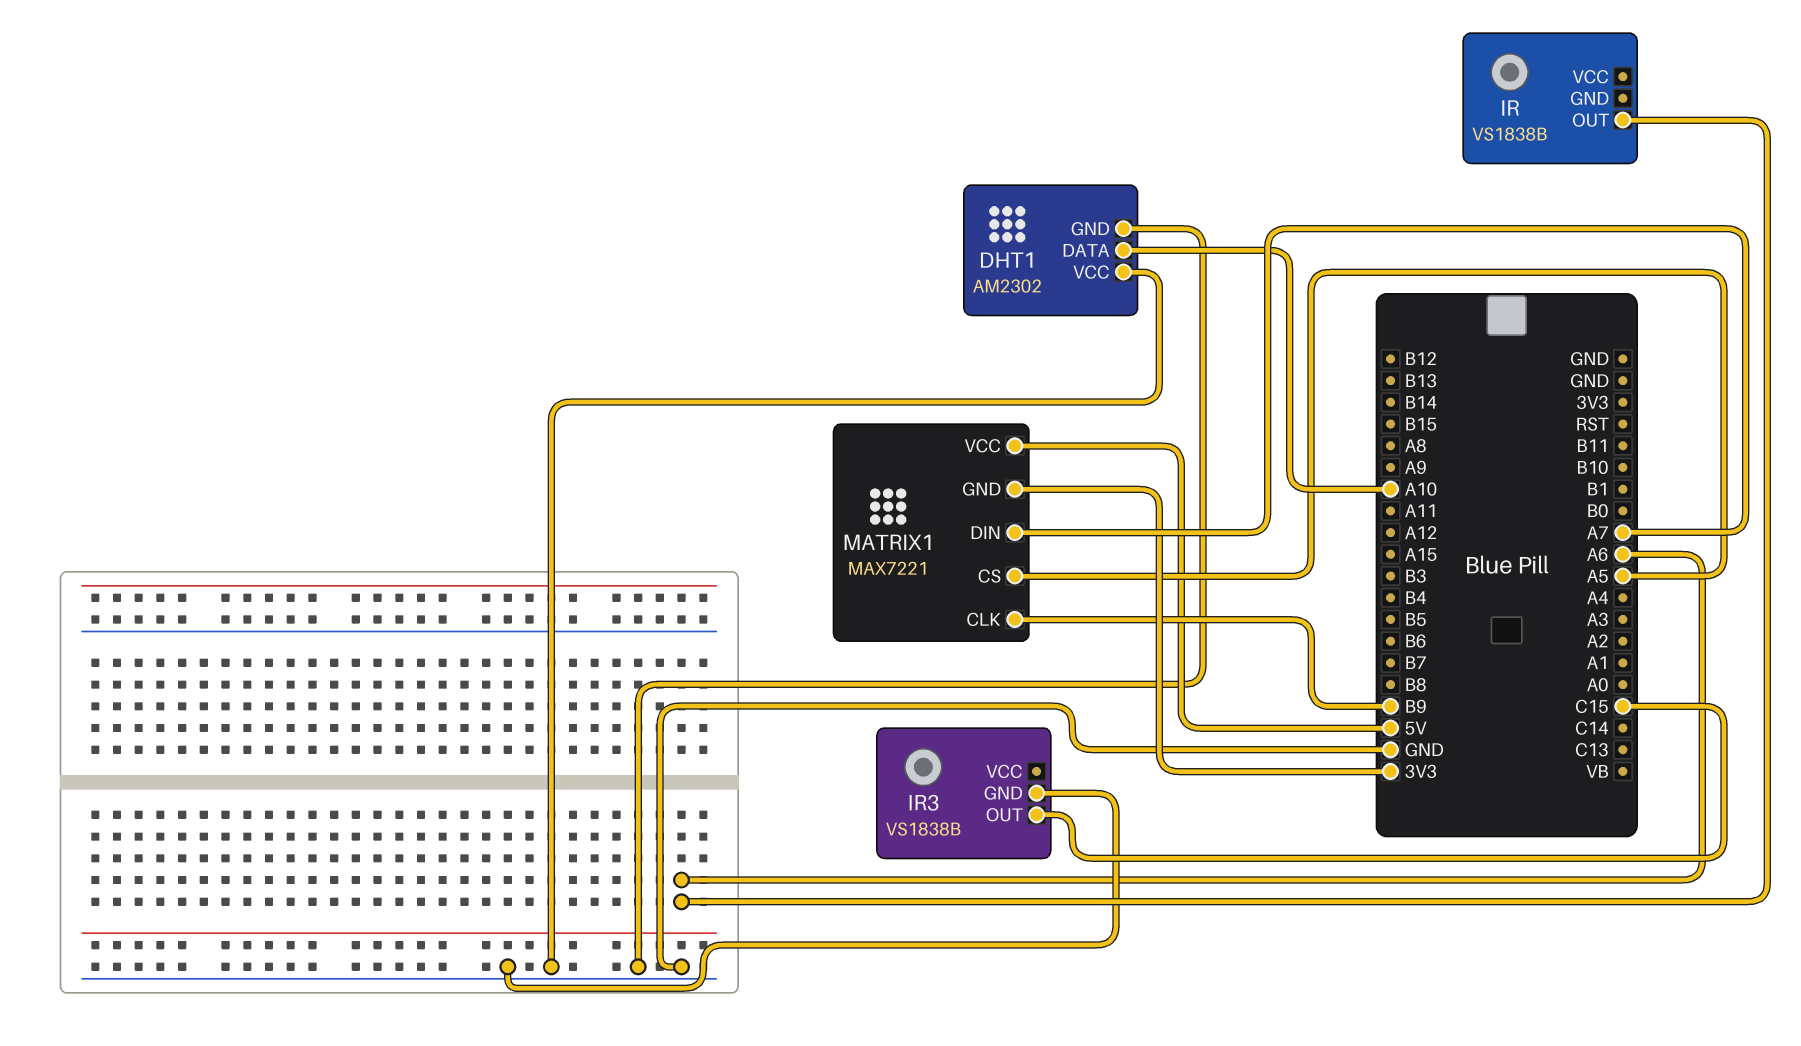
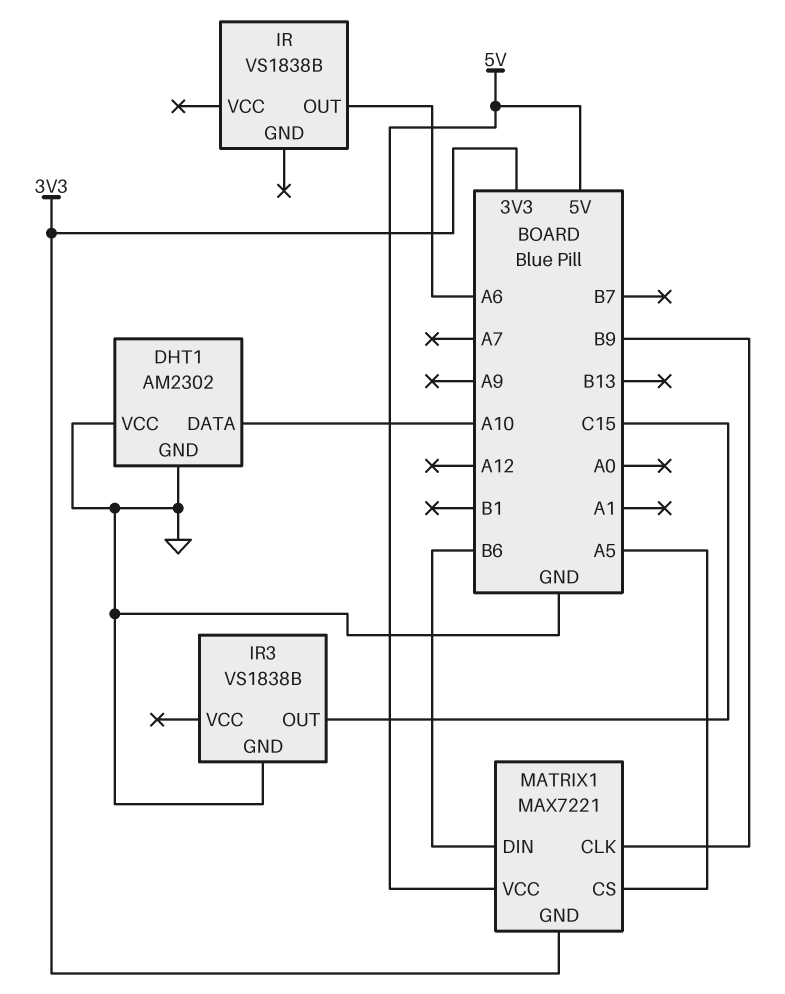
MATRIX1 pin DIN: A7 -> B6

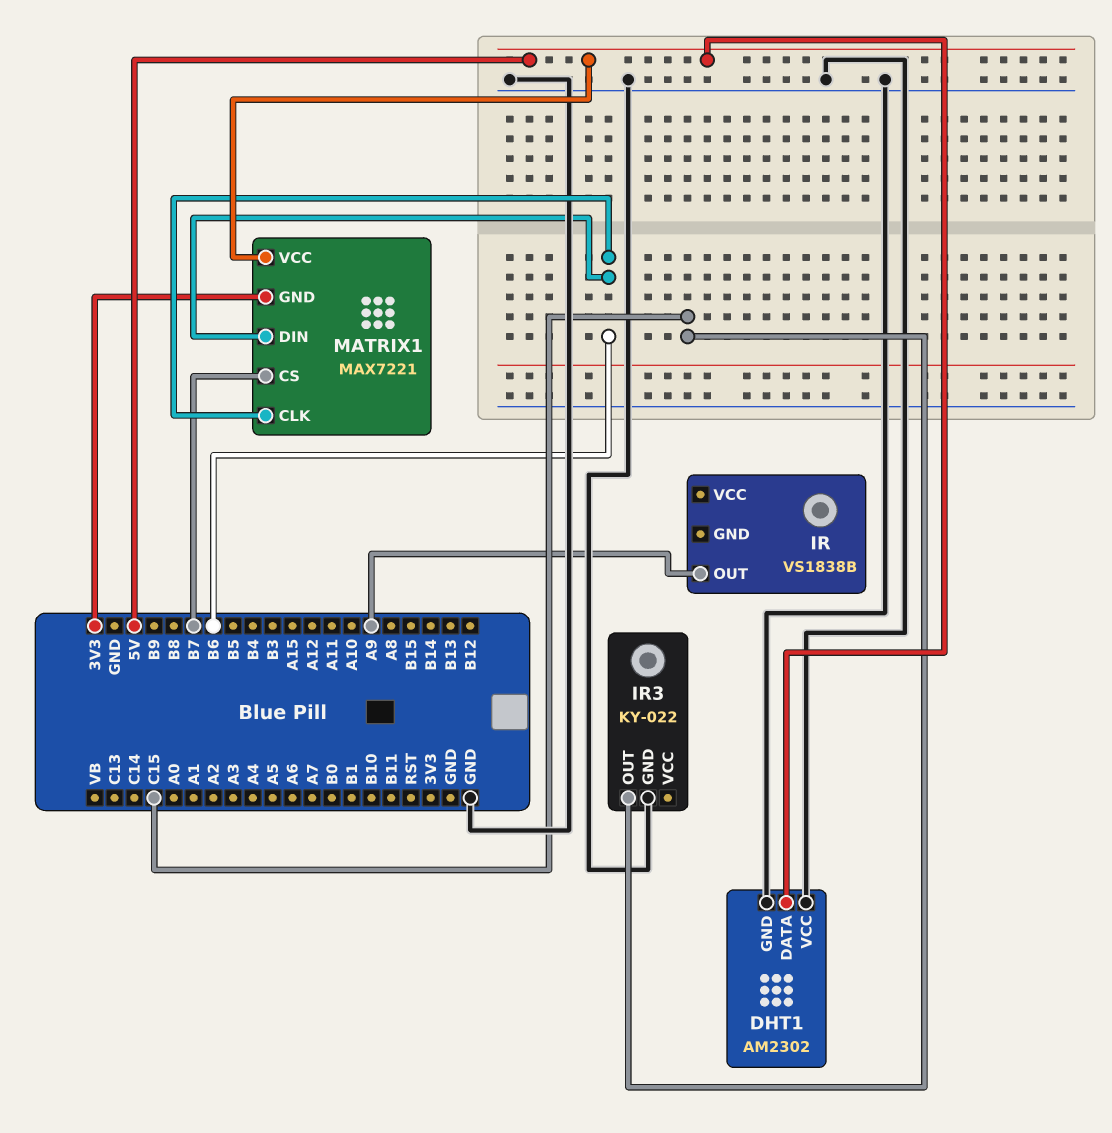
DHT1 pin DATA: A10 -> 5V
IR pin OUT: A6 -> A9
IR3: VS1838B -> KY-022
MATRIX1 pin CLK: B9 -> B6
MATRIX1 pin CS: A5 -> B7

